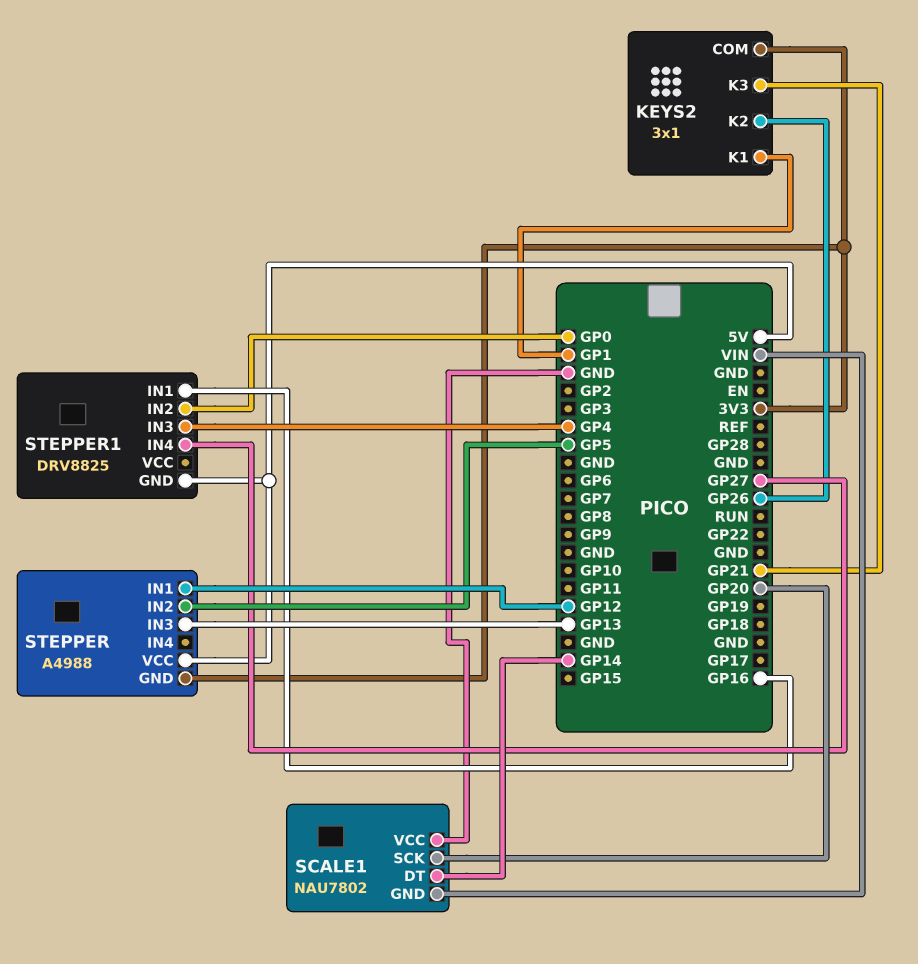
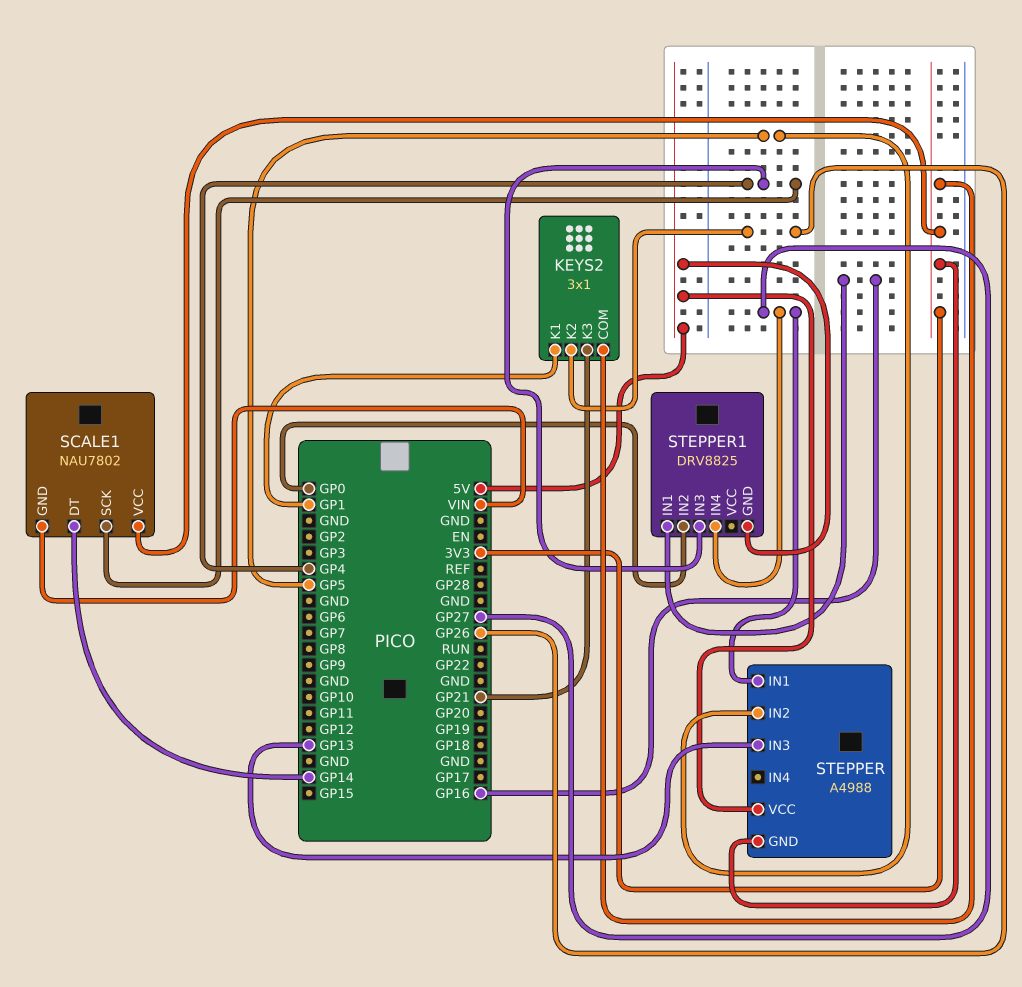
SCALE1 pin SCK: GP20 -> GP4
SCALE1 pin VCC: GND -> 3V3
STEPPER pin IN1: GP12 -> GP27

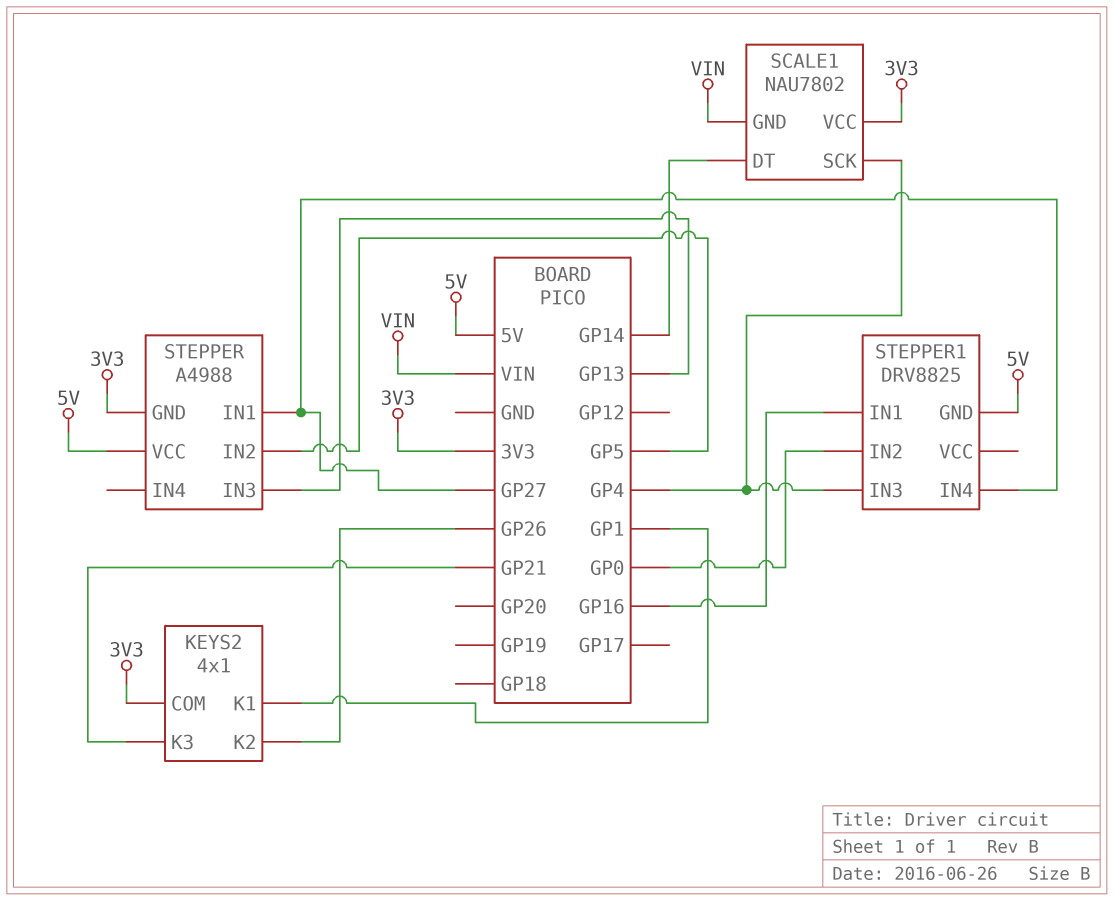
KEYS2: 3x1 -> 4x1

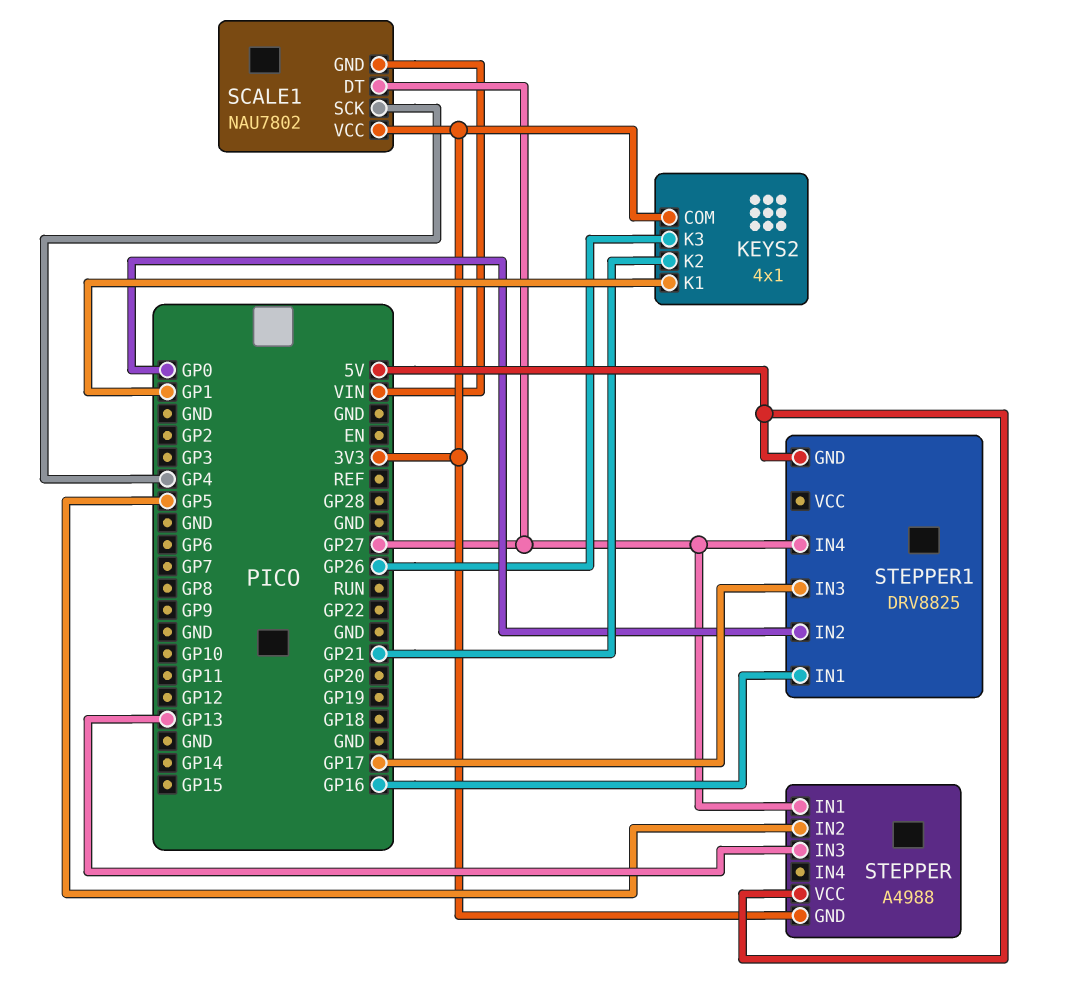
KEYS2 pin K2: GP26 -> GP21
KEYS2 pin K3: GP21 -> GP26
SCALE1 pin DT: GP14 -> GP27
STEPPER1 pin IN3: GP4 -> GP17

